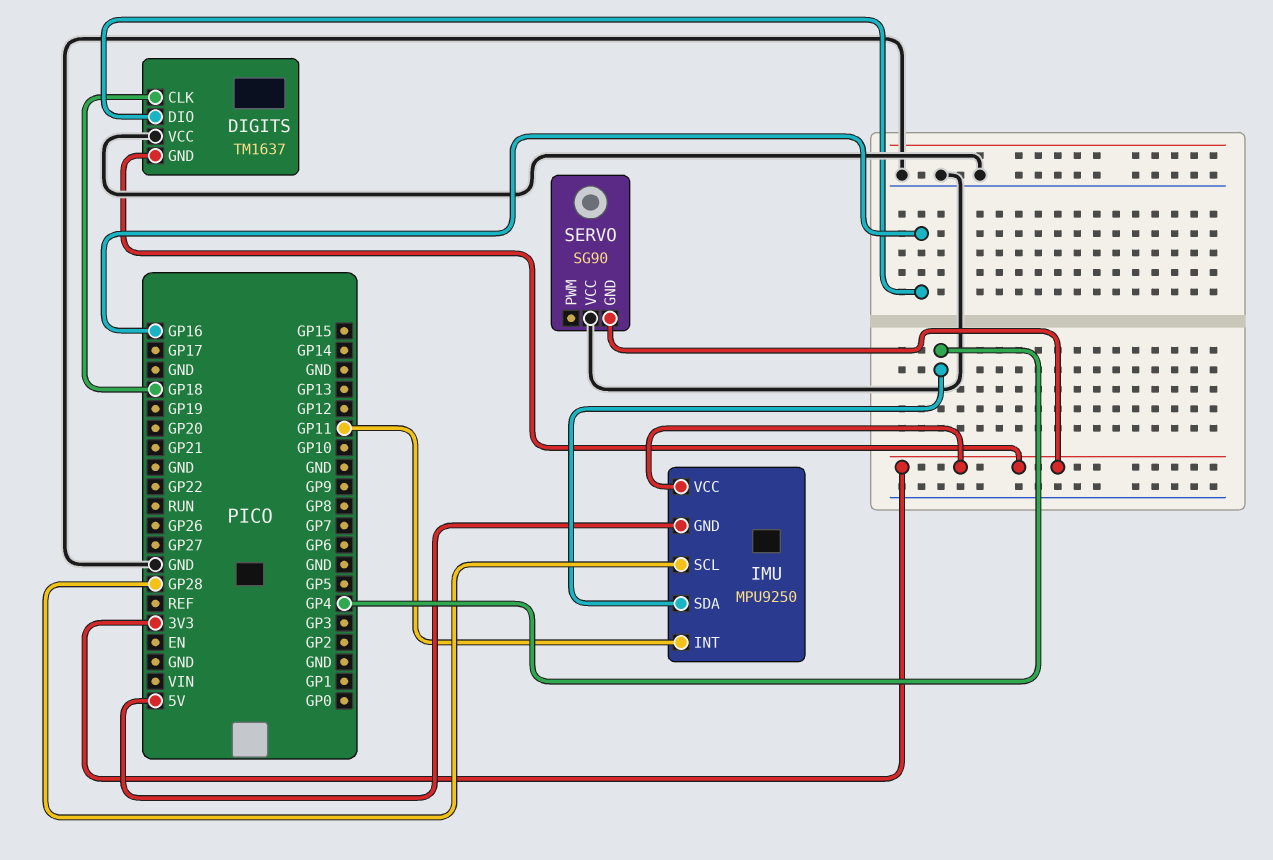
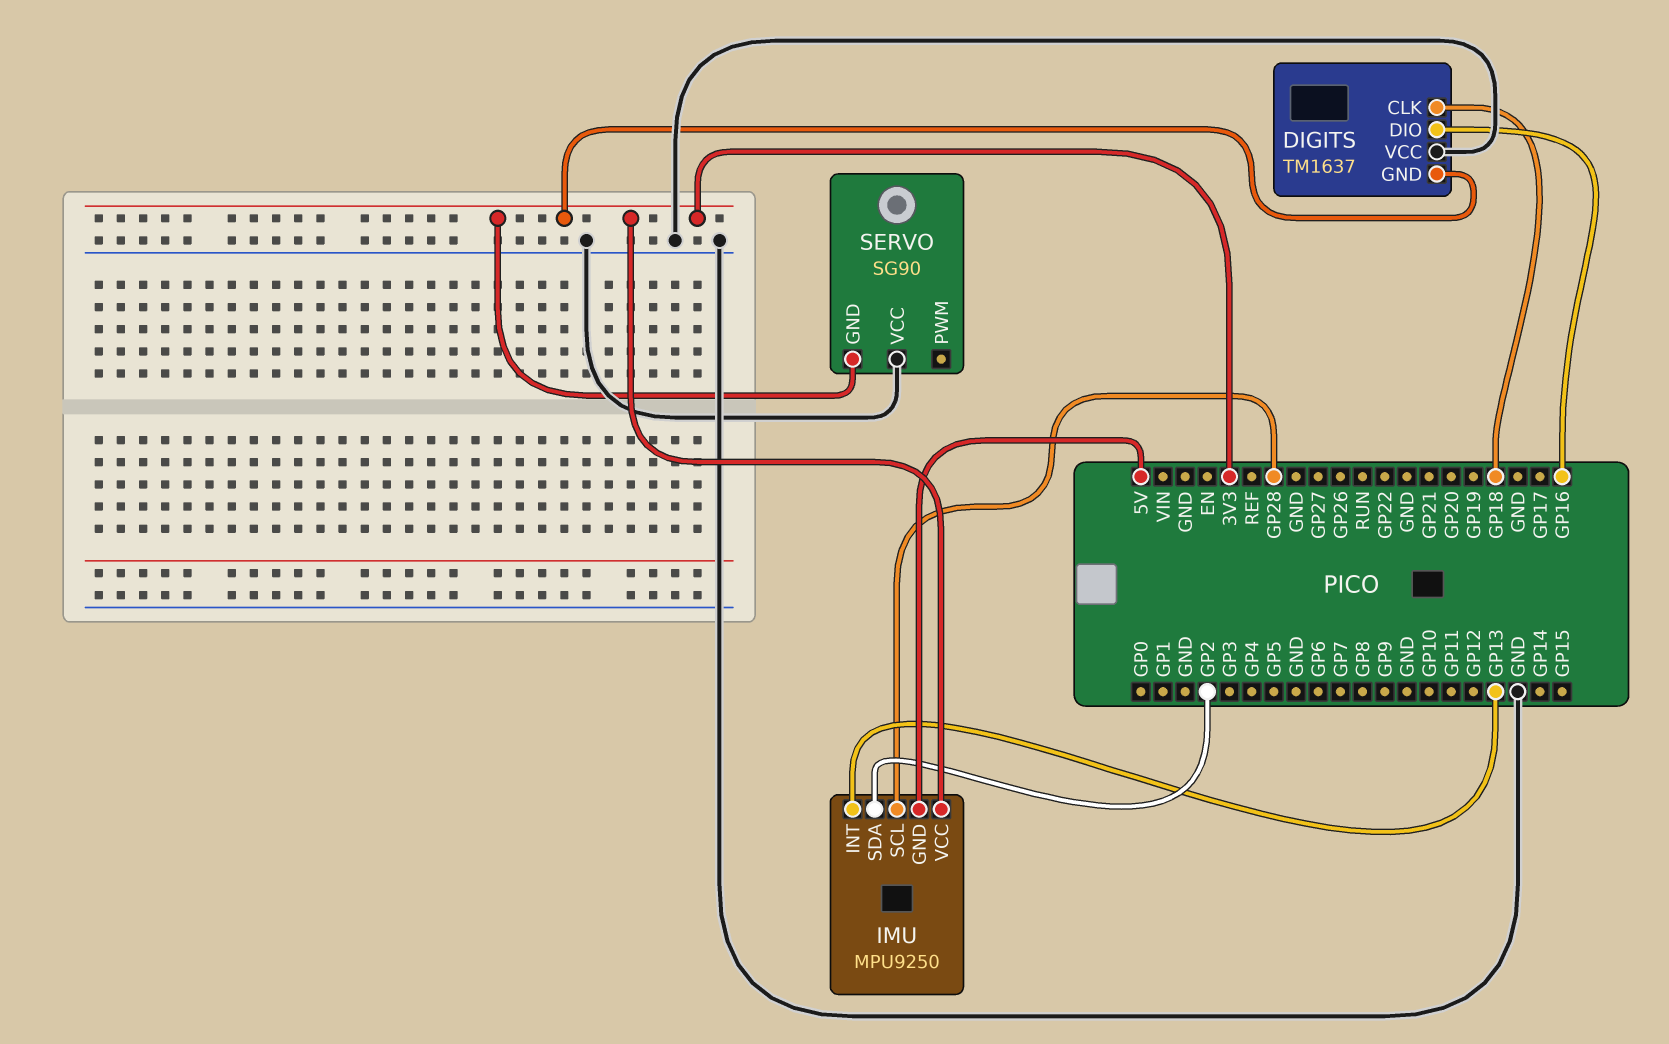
IMU pin INT: GP11 -> GP13
IMU pin SDA: GP4 -> GP2

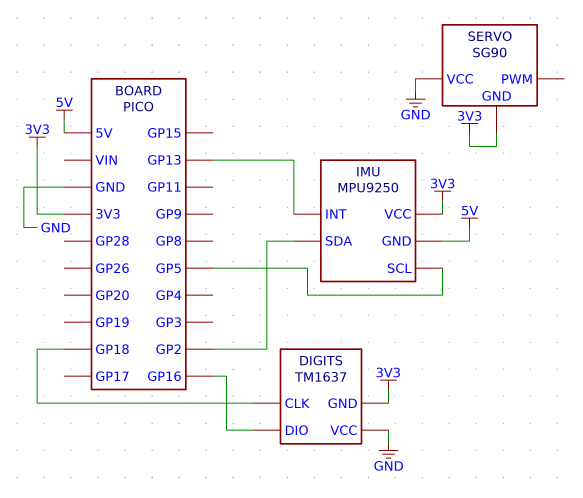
IMU pin SCL: GP28 -> GP5

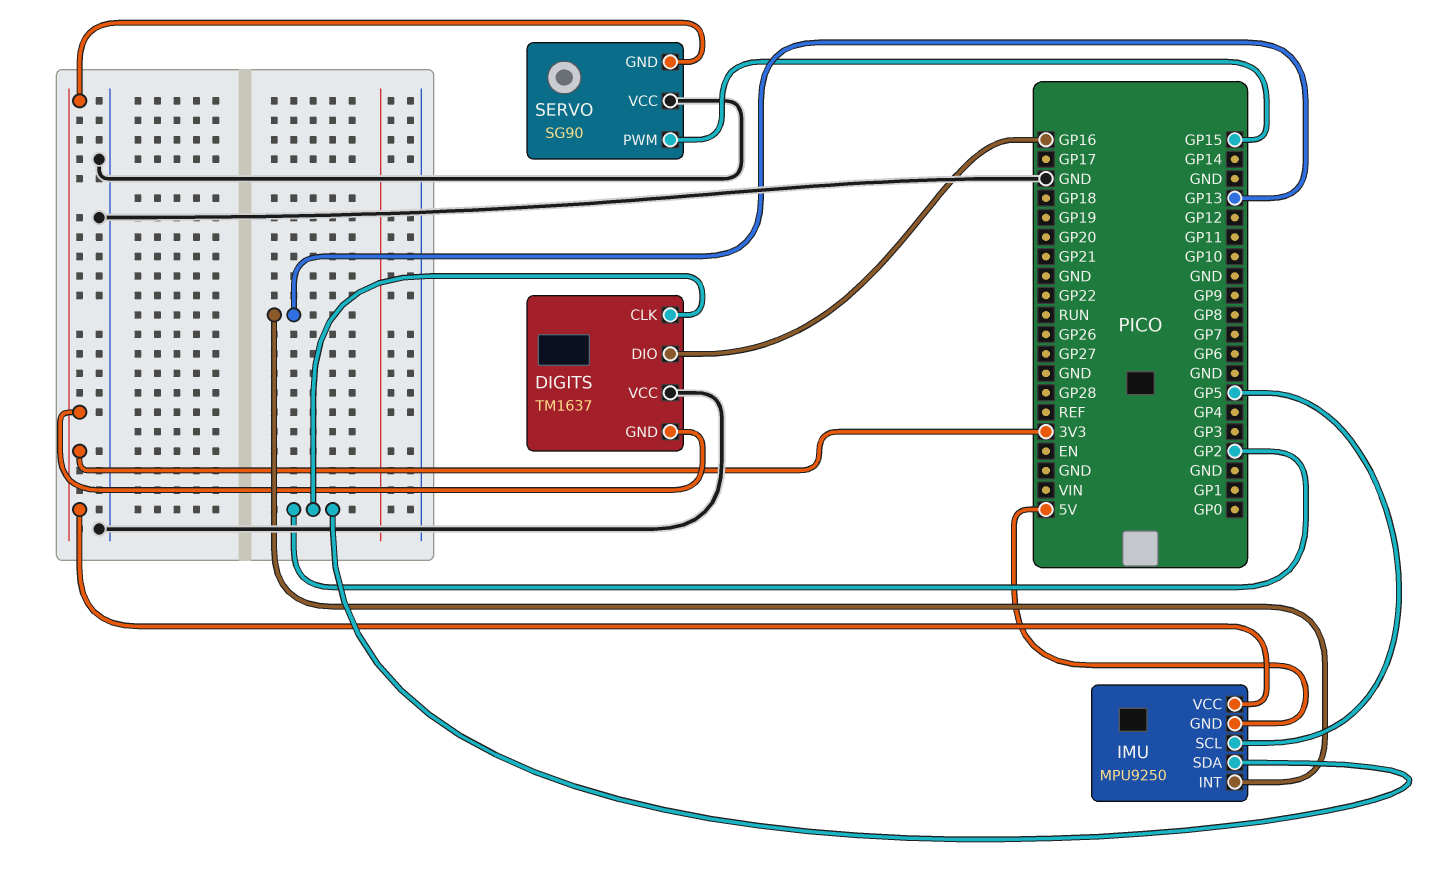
DIGITS pin CLK: GP18 -> GP2
SERVO pin PWM: none -> GP15

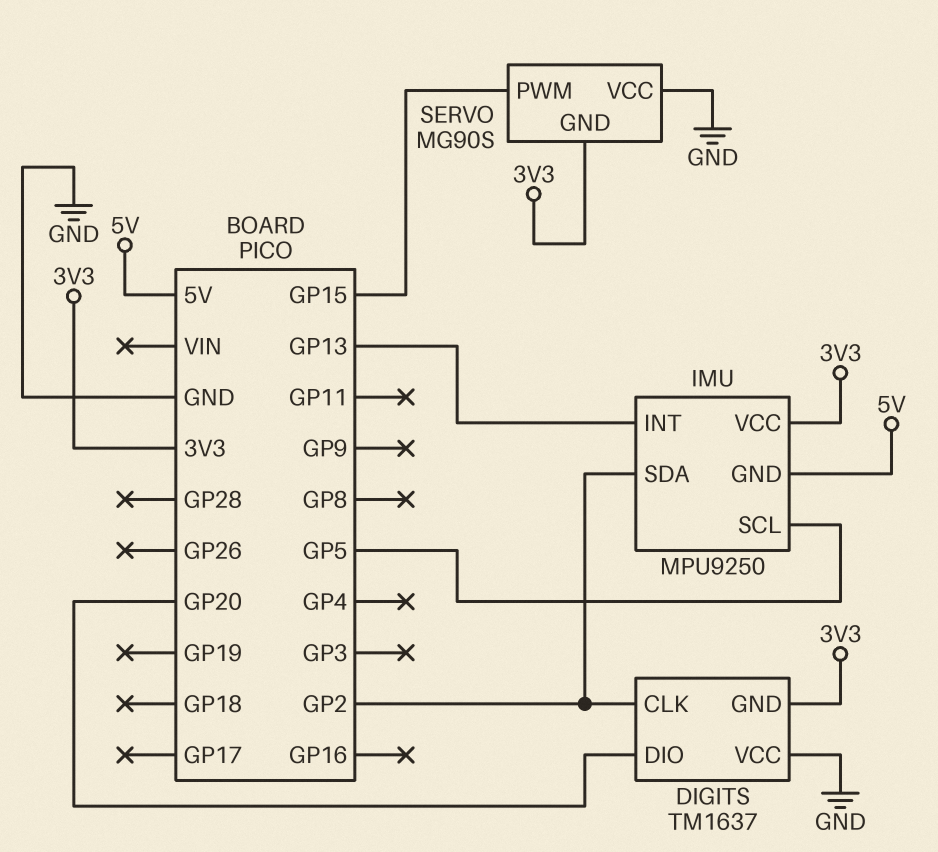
DIGITS pin DIO: GP16 -> GP20
SERVO: SG90 -> MG90S

